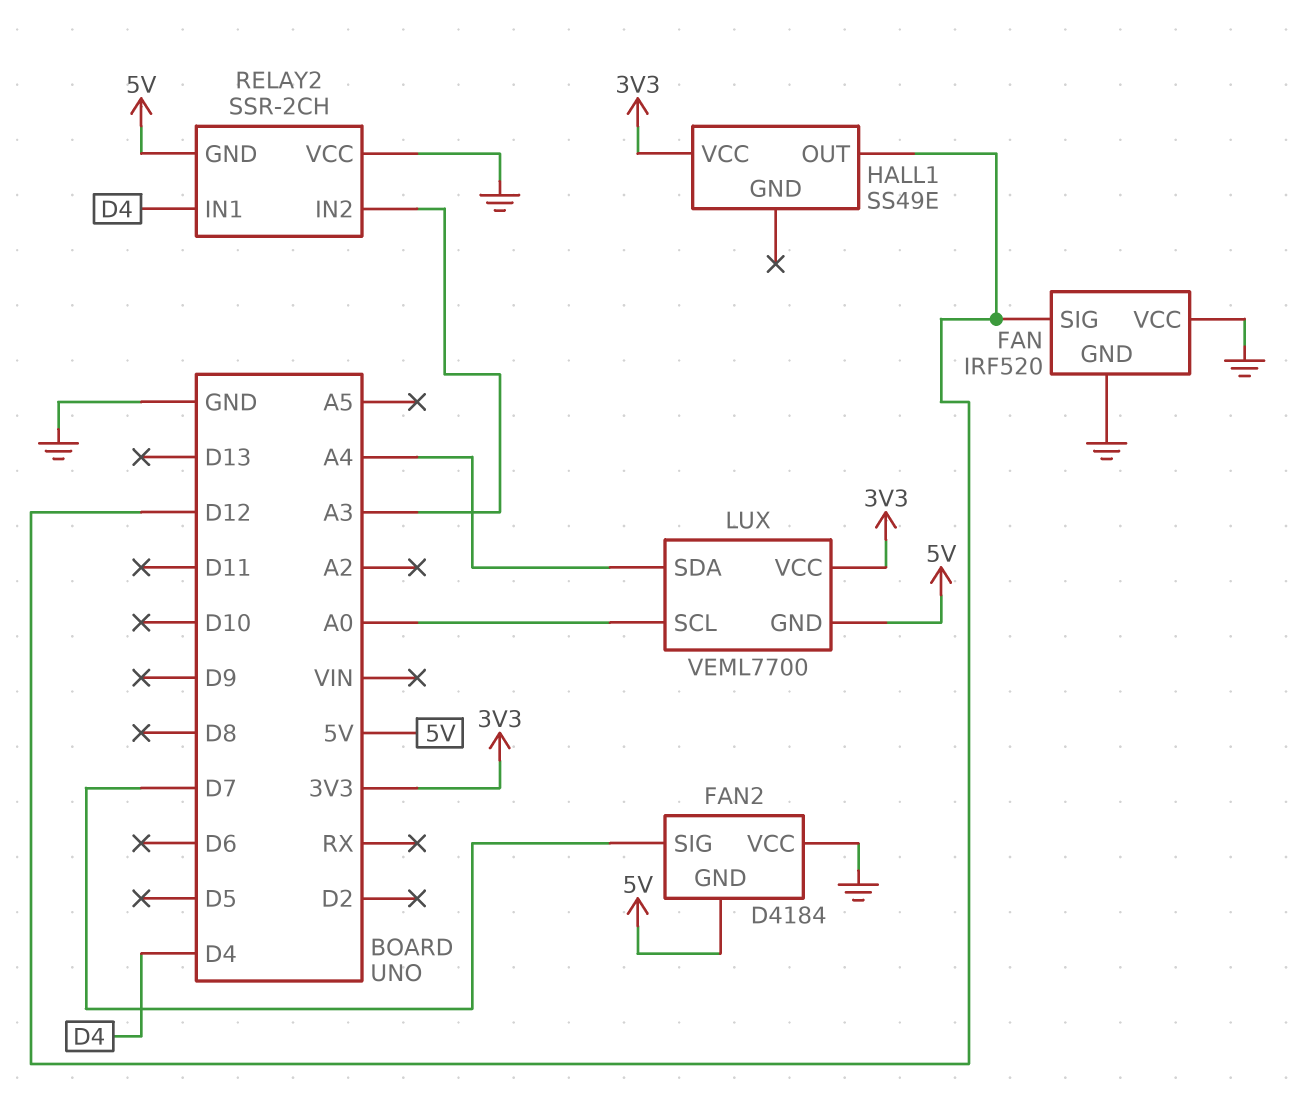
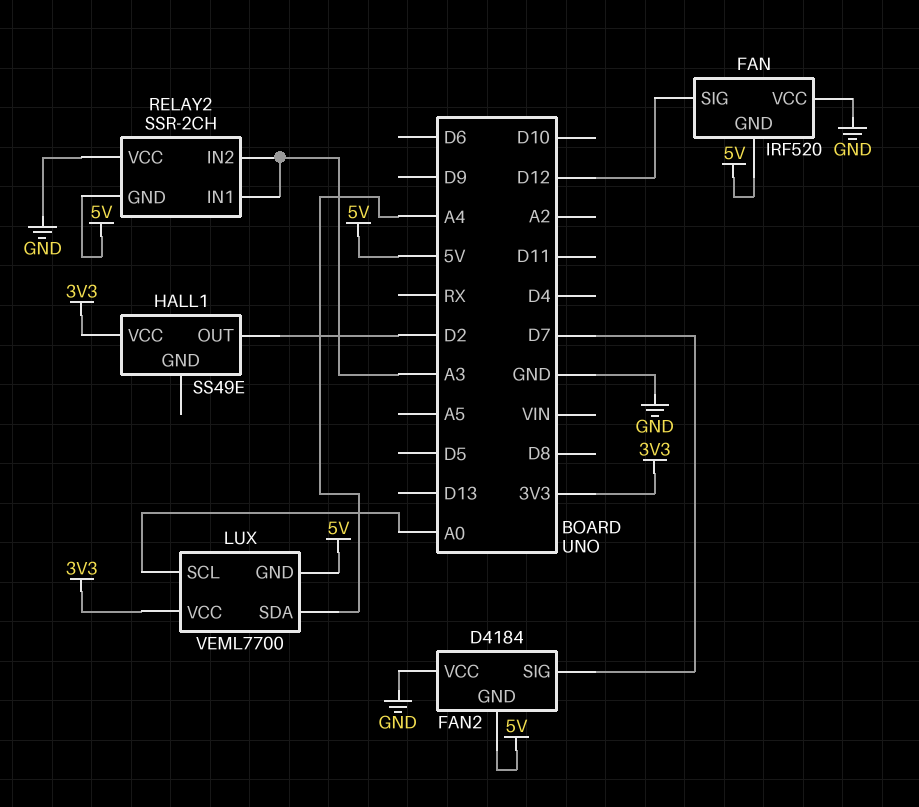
FAN pin GND: GND -> 5V
HALL1 pin OUT: D12 -> D2
RELAY2 pin IN1: D4 -> A3

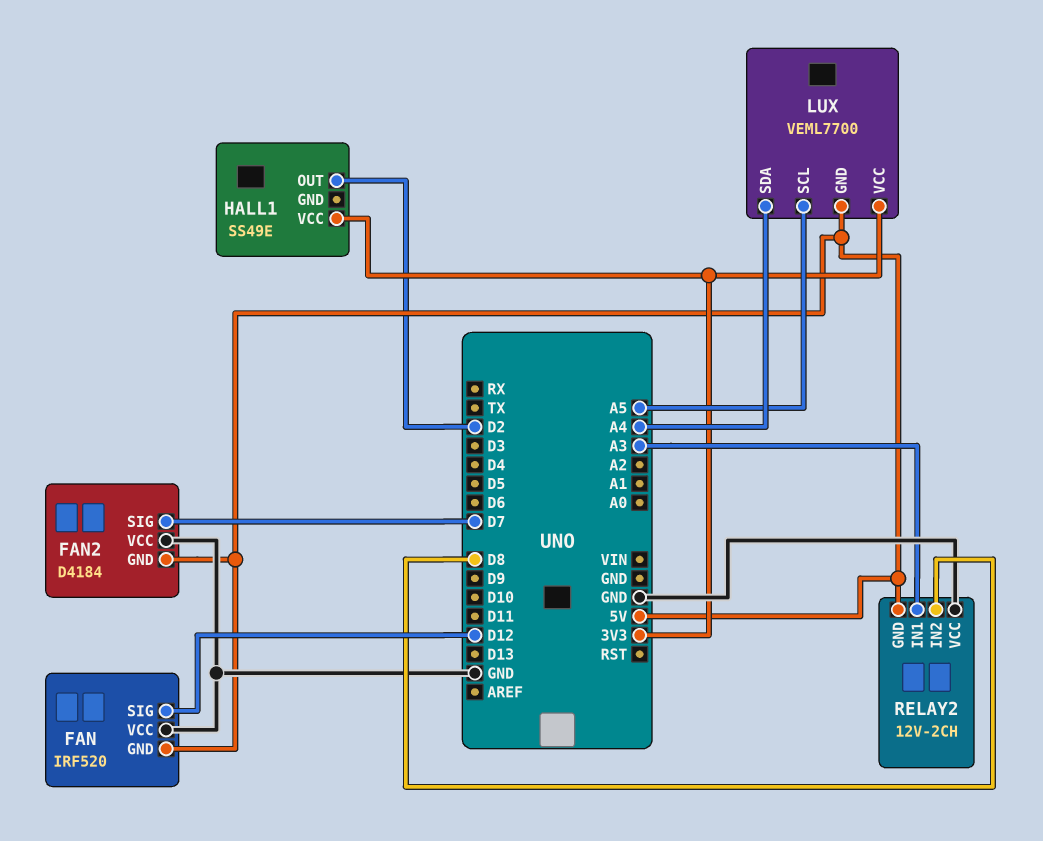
LUX pin SCL: A0 -> A5
RELAY2: SSR-2CH -> 12V-2CH
RELAY2 pin IN2: A3 -> D8

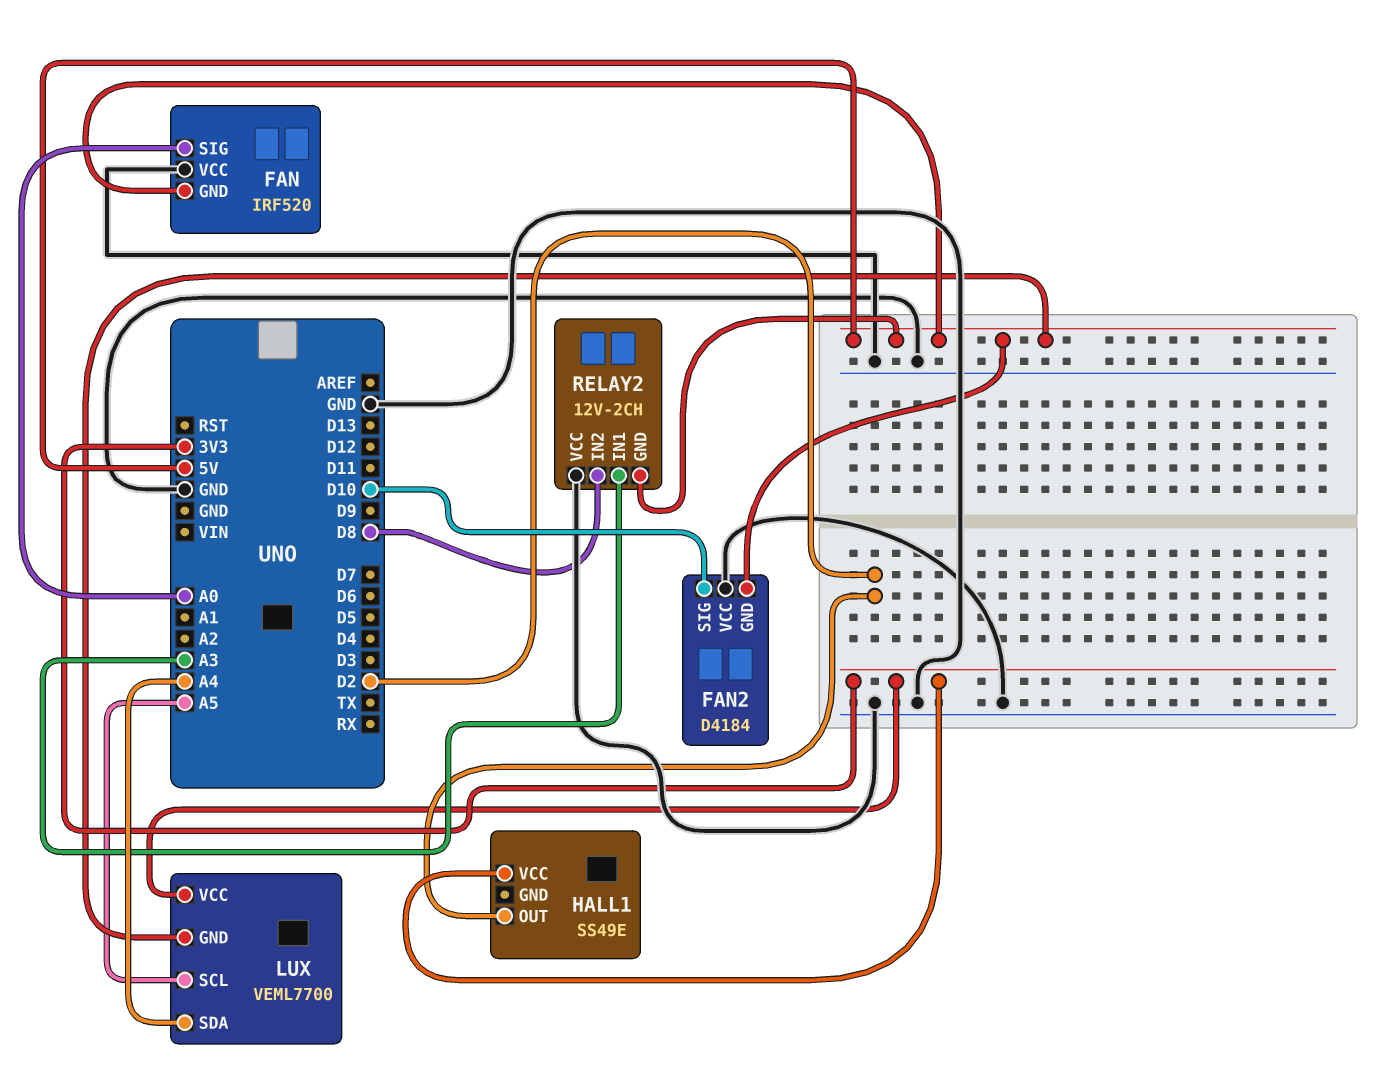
FAN pin SIG: D12 -> A0
FAN2 pin SIG: D7 -> D10

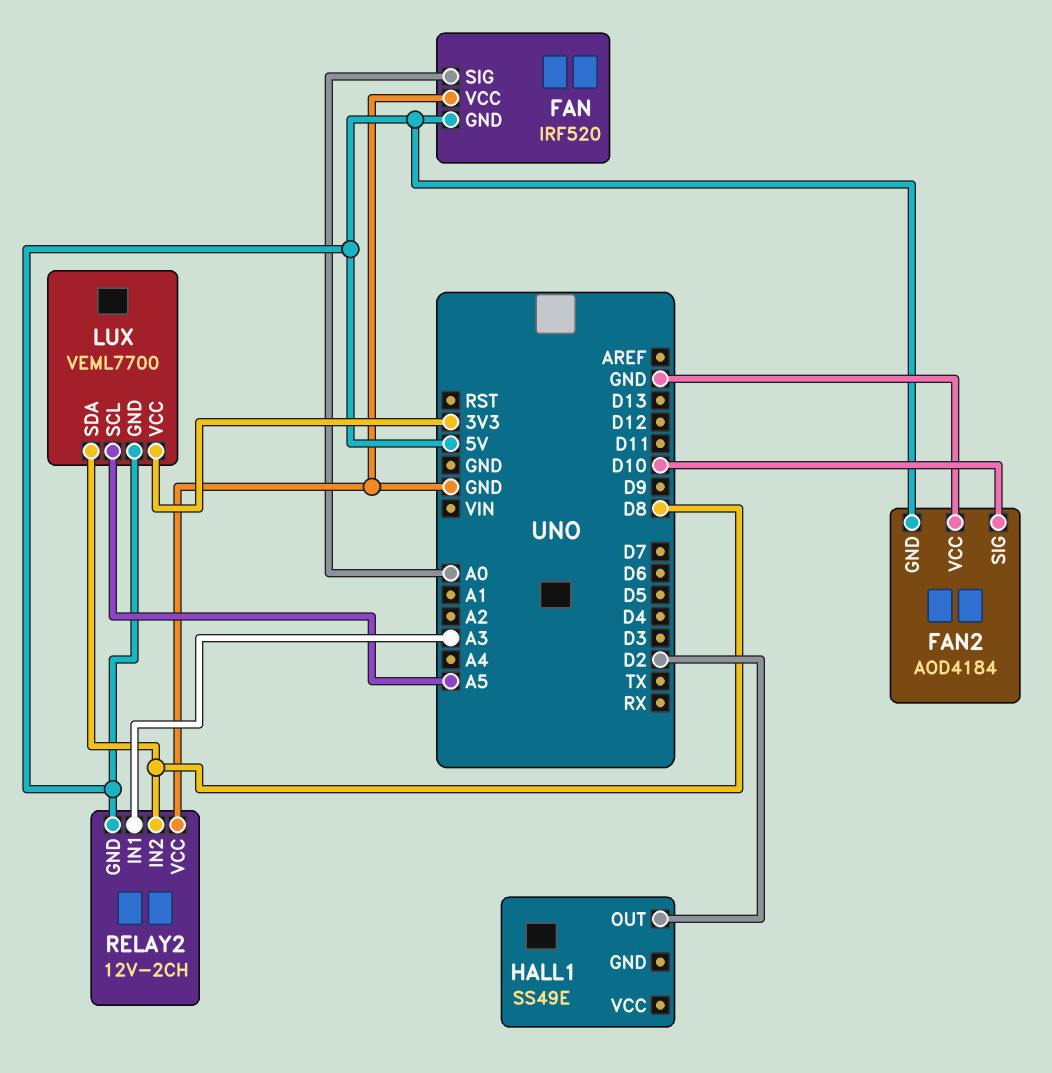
FAN2: D4184 -> AOD4184
HALL1 pin VCC: 3V3 -> none
LUX pin SDA: A4 -> D8

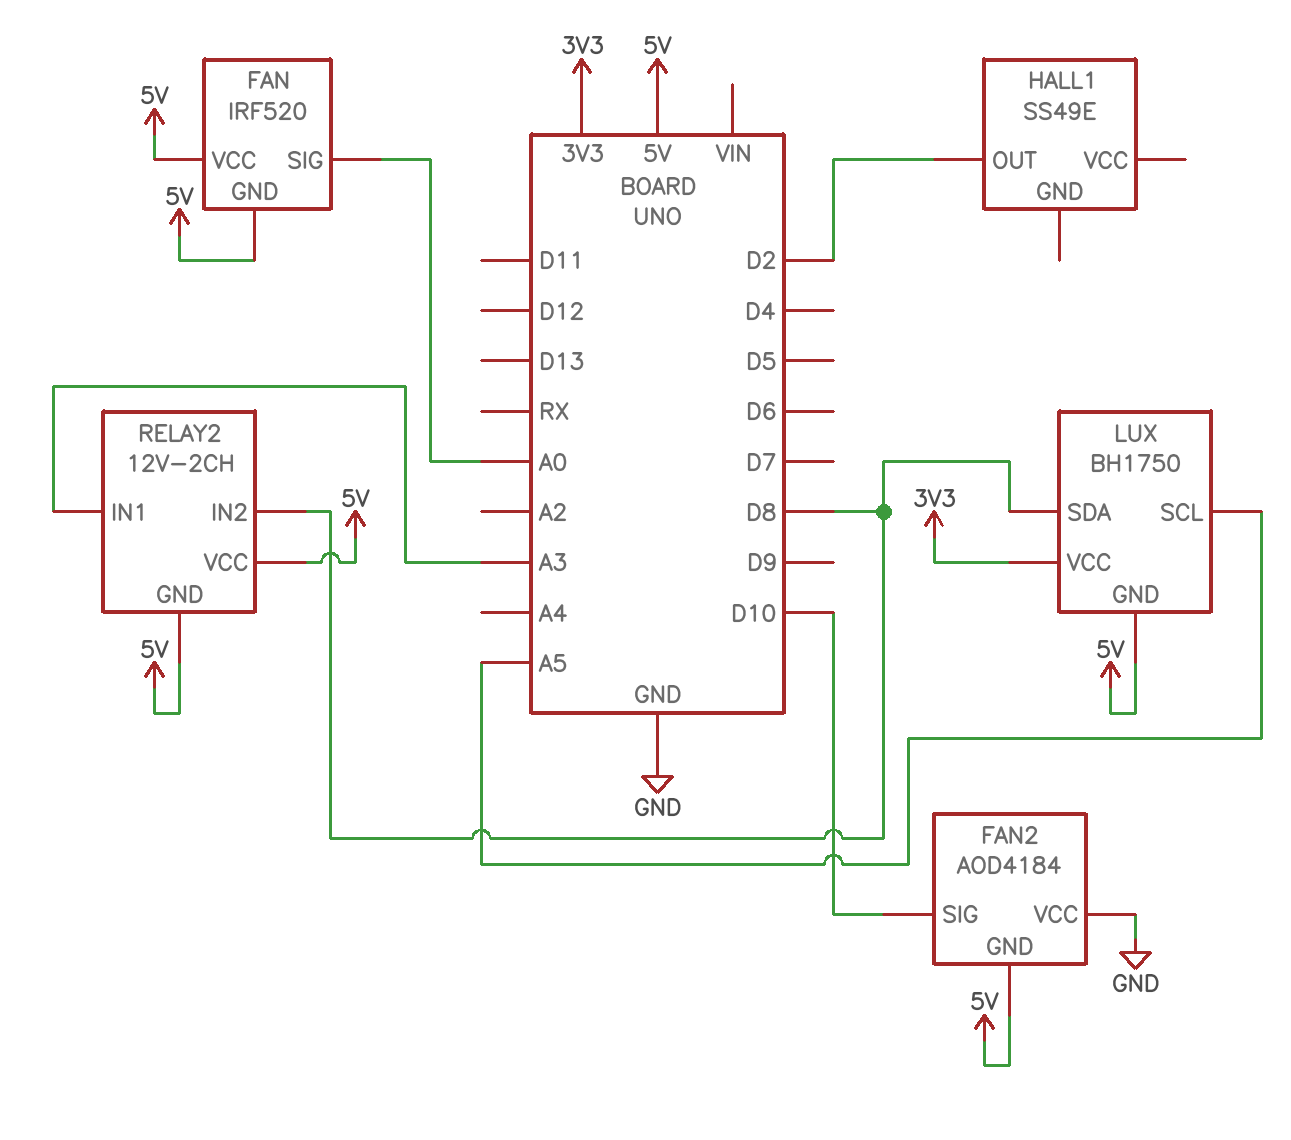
FAN pin VCC: GND -> 5V
LUX: VEML7700 -> BH1750
RELAY2 pin VCC: GND -> 5V

